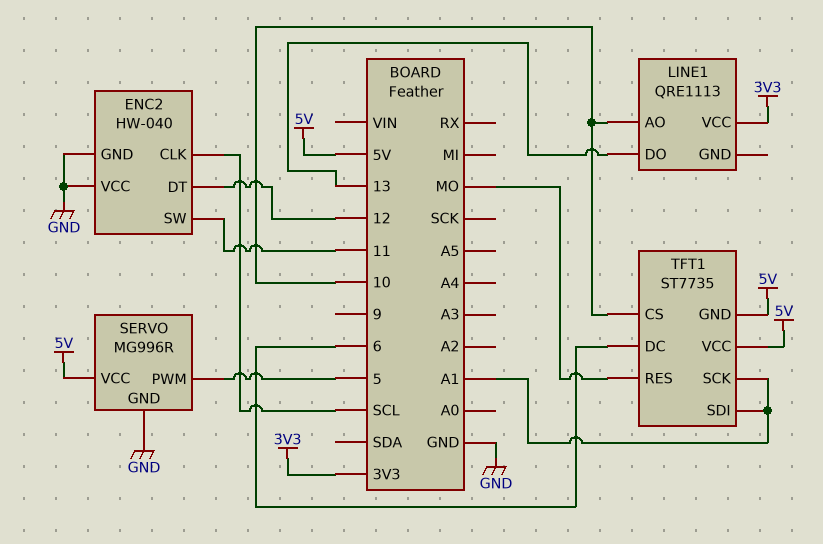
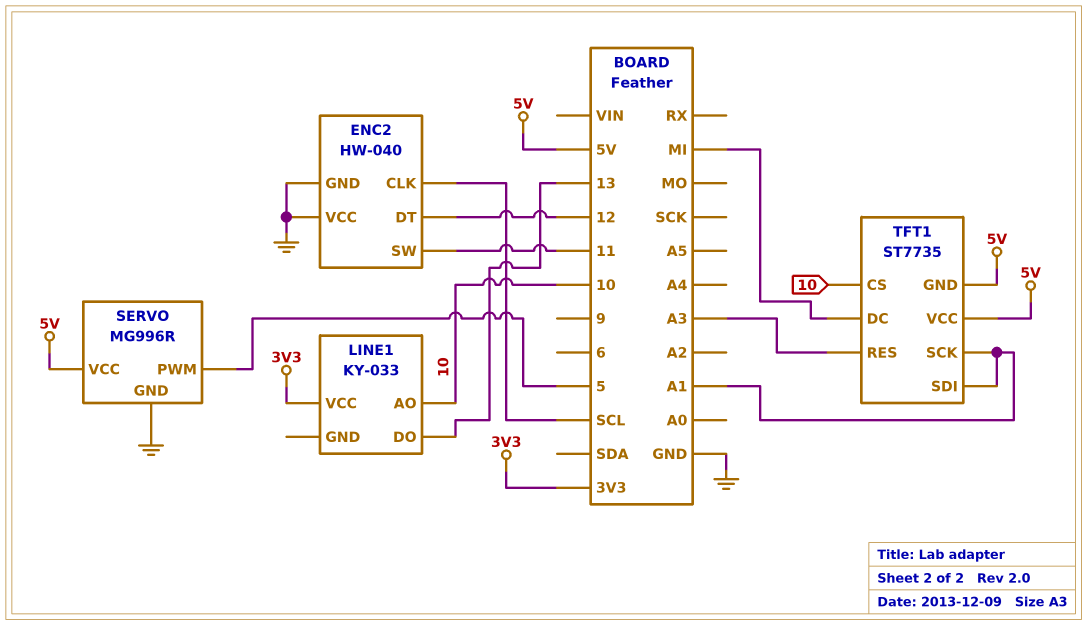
LINE1: QRE1113 -> KY-033
TFT1 pin DC: 6 -> MI
TFT1 pin RES: MO -> A3

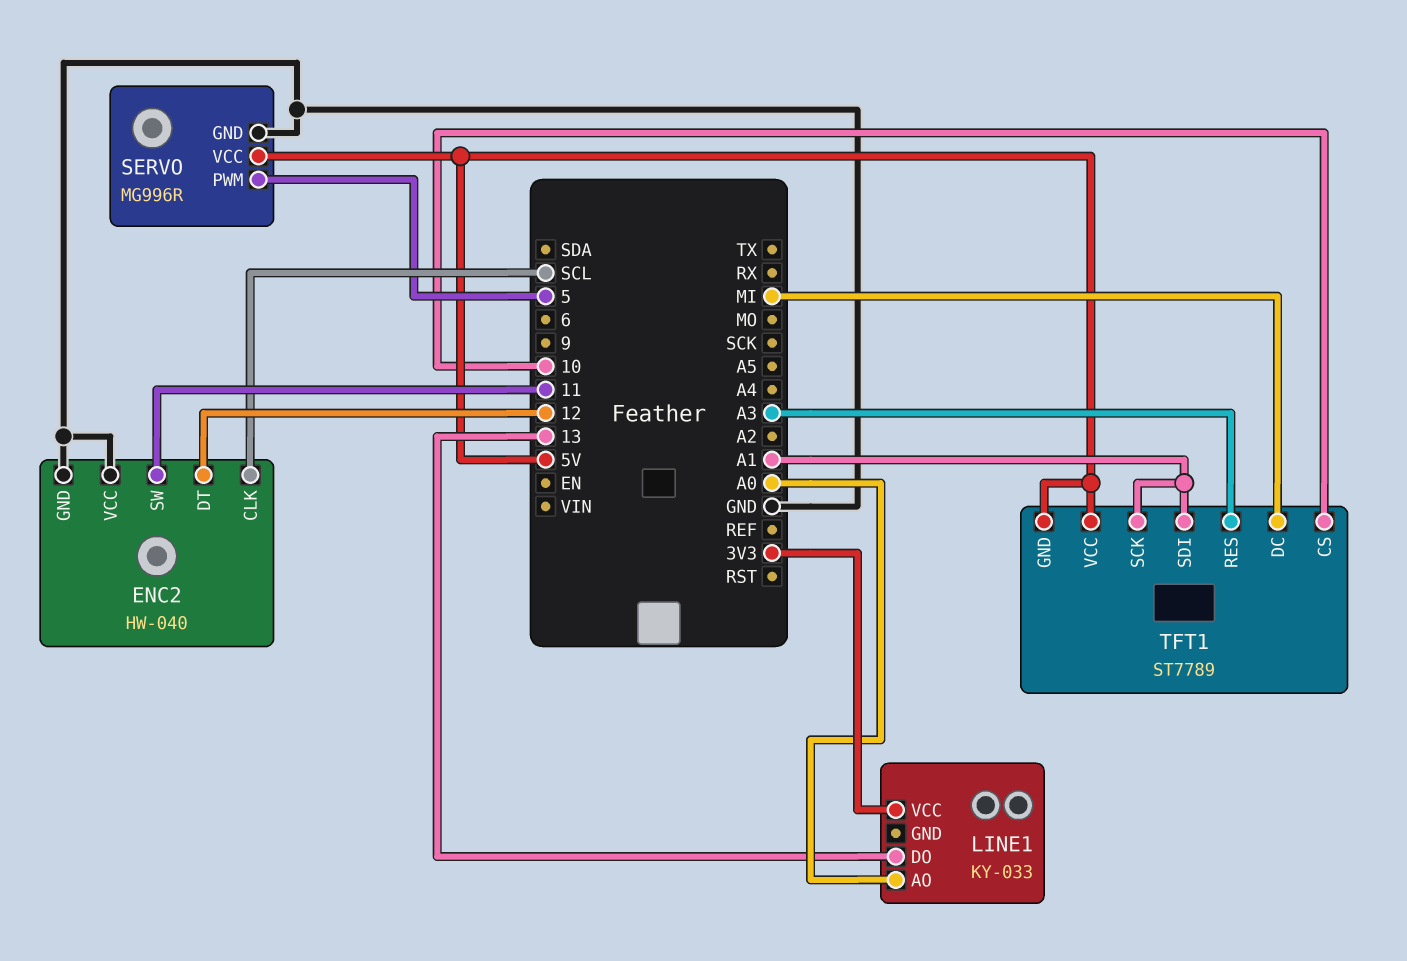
LINE1 pin AO: 10 -> A0
TFT1: ST7735 -> ST7789

